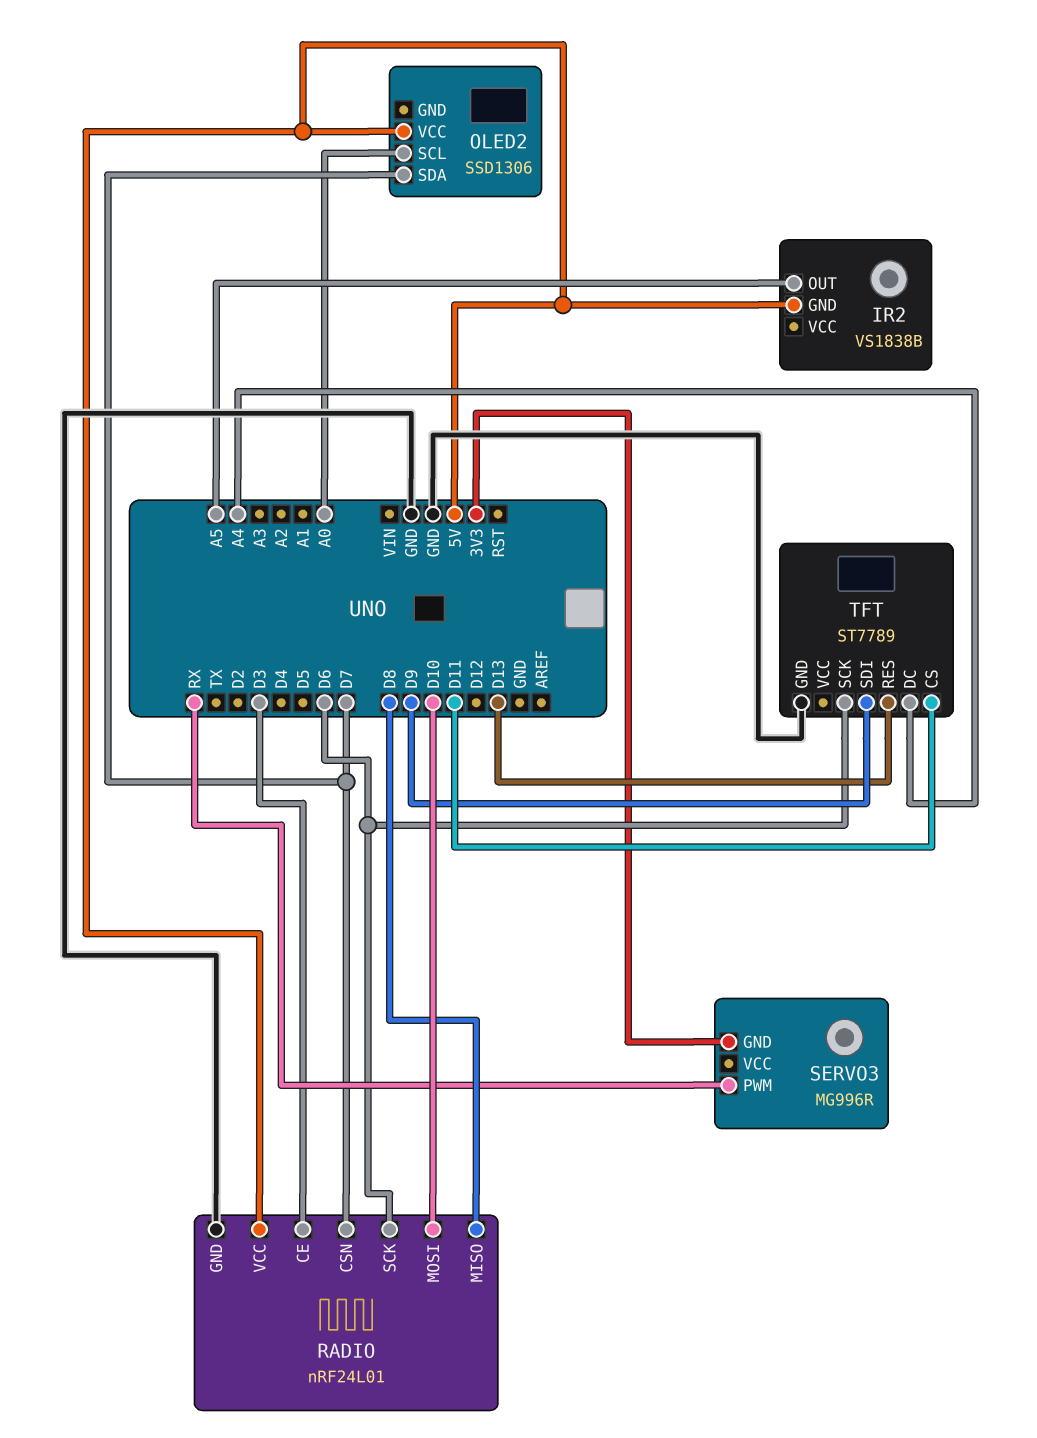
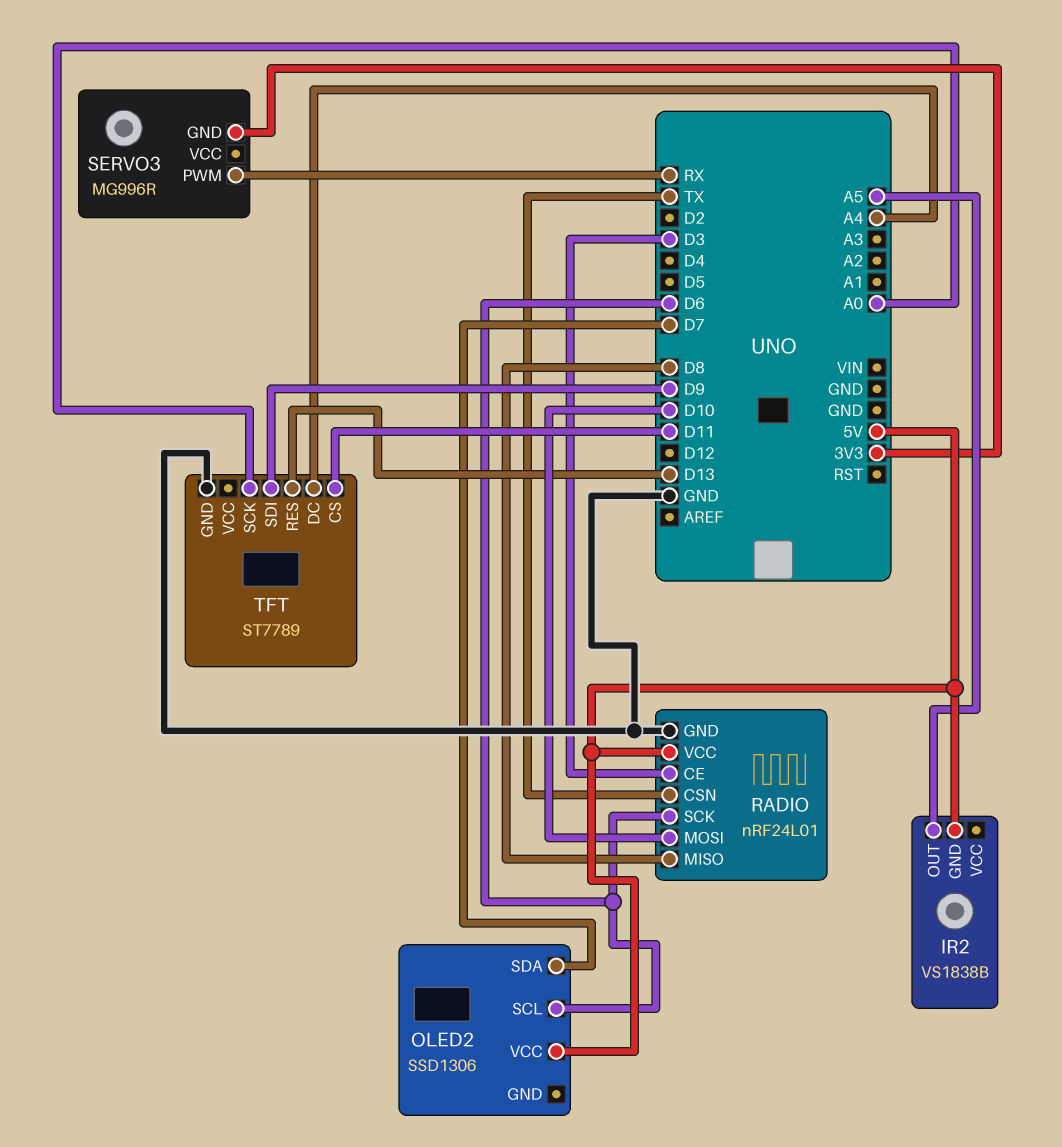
OLED2 pin SCL: A0 -> D6
RADIO pin CSN: D7 -> TX
TFT pin SCK: D6 -> A0

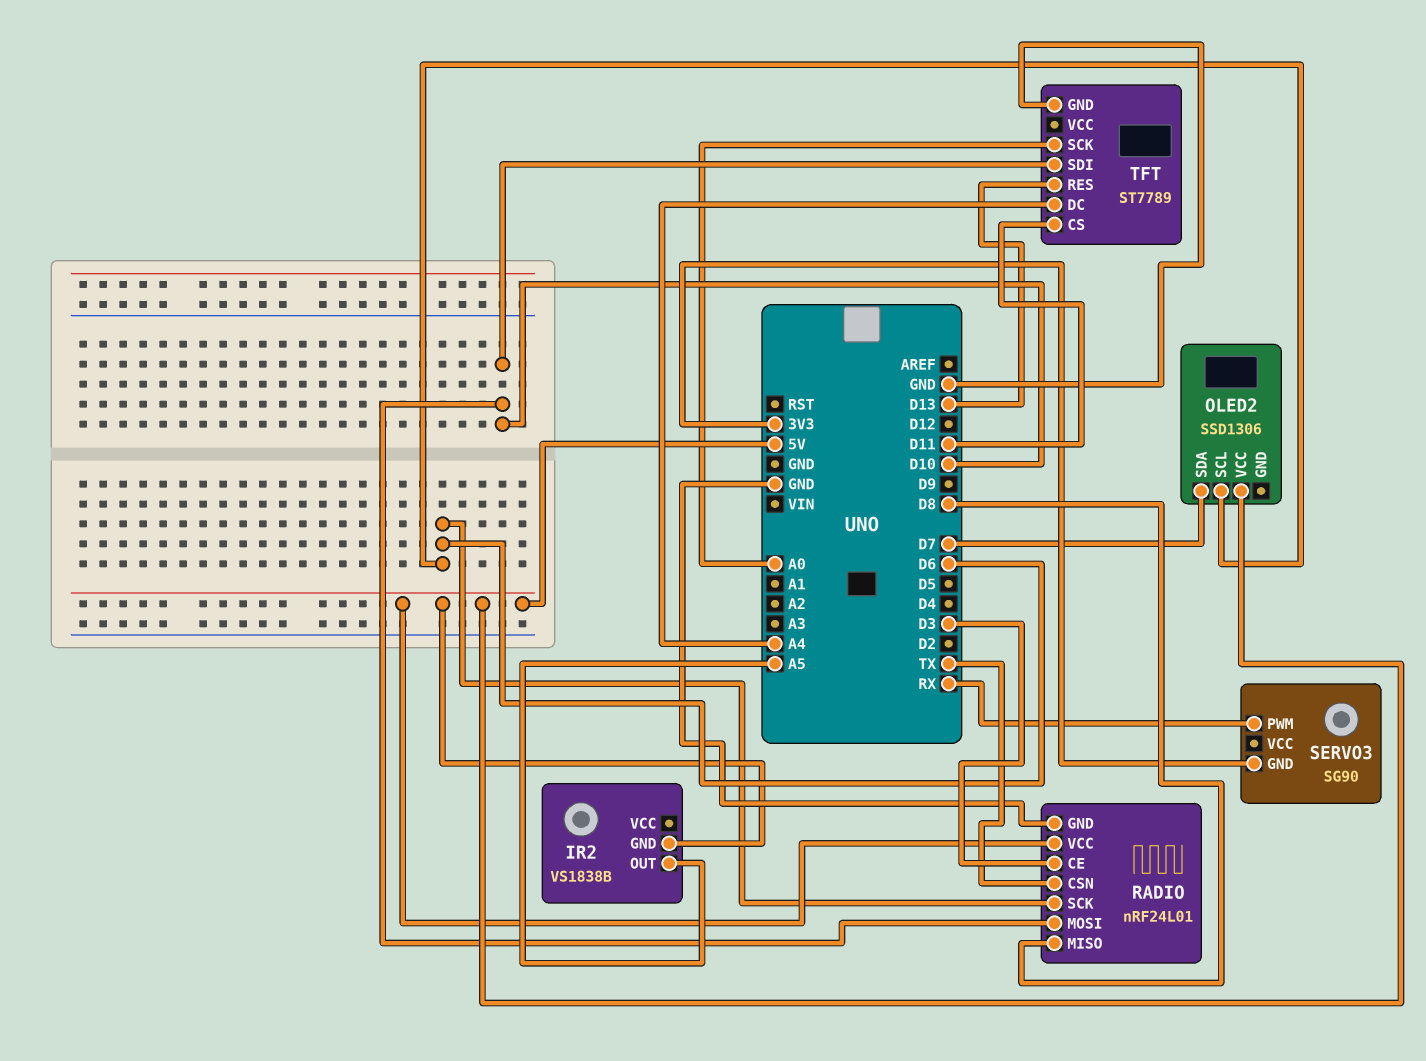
SERVO3: MG996R -> SG90
TFT pin SDI: D9 -> D10

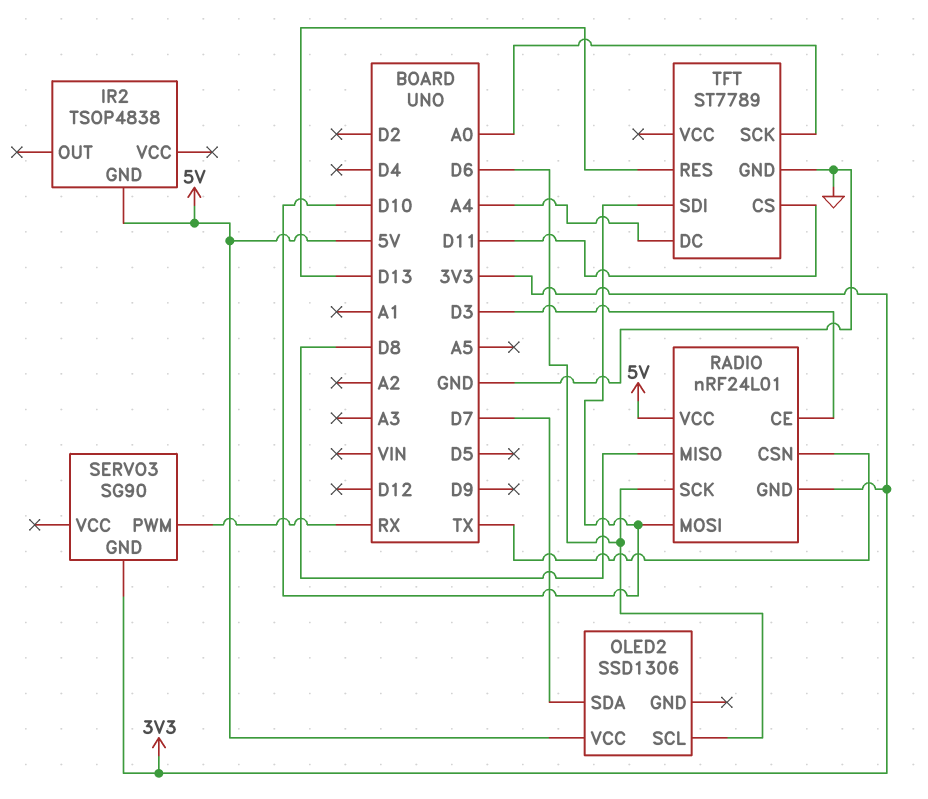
IR2: VS1838B -> TSOP4838
IR2 pin OUT: A5 -> none
RADIO pin GND: GND -> 3V3

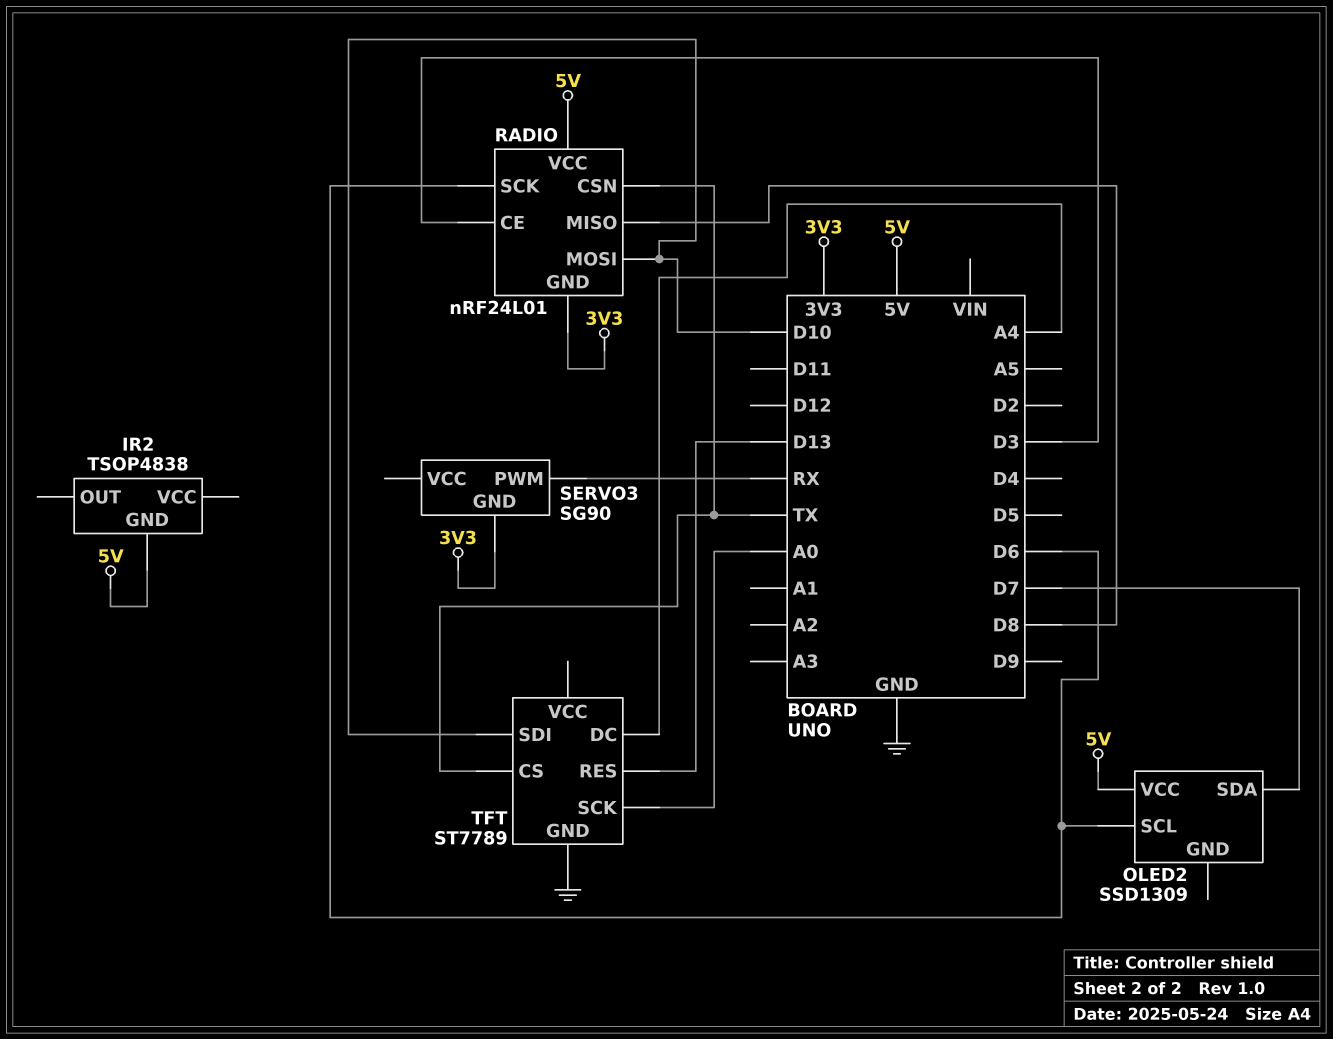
OLED2: SSD1306 -> SSD1309
TFT pin CS: D11 -> TX

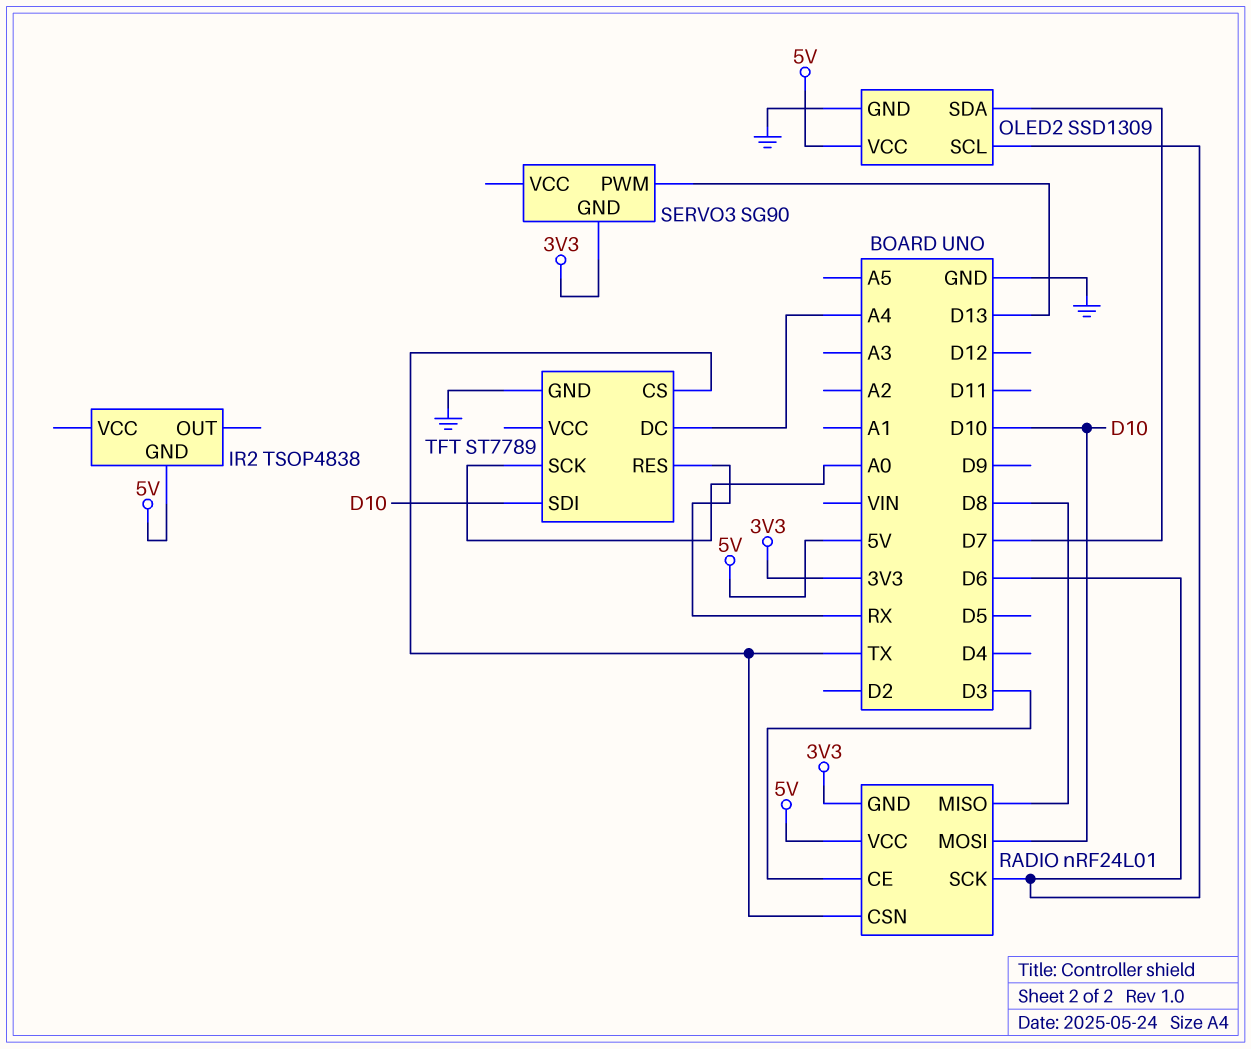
OLED2 pin GND: none -> GND
SERVO3 pin PWM: RX -> D13
TFT pin RES: D13 -> RX

